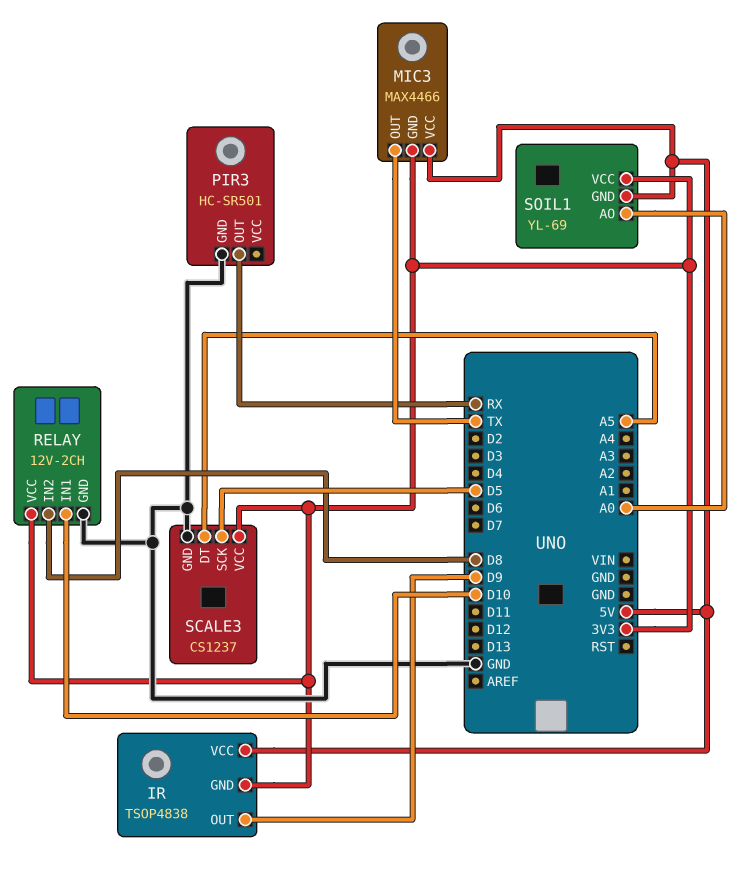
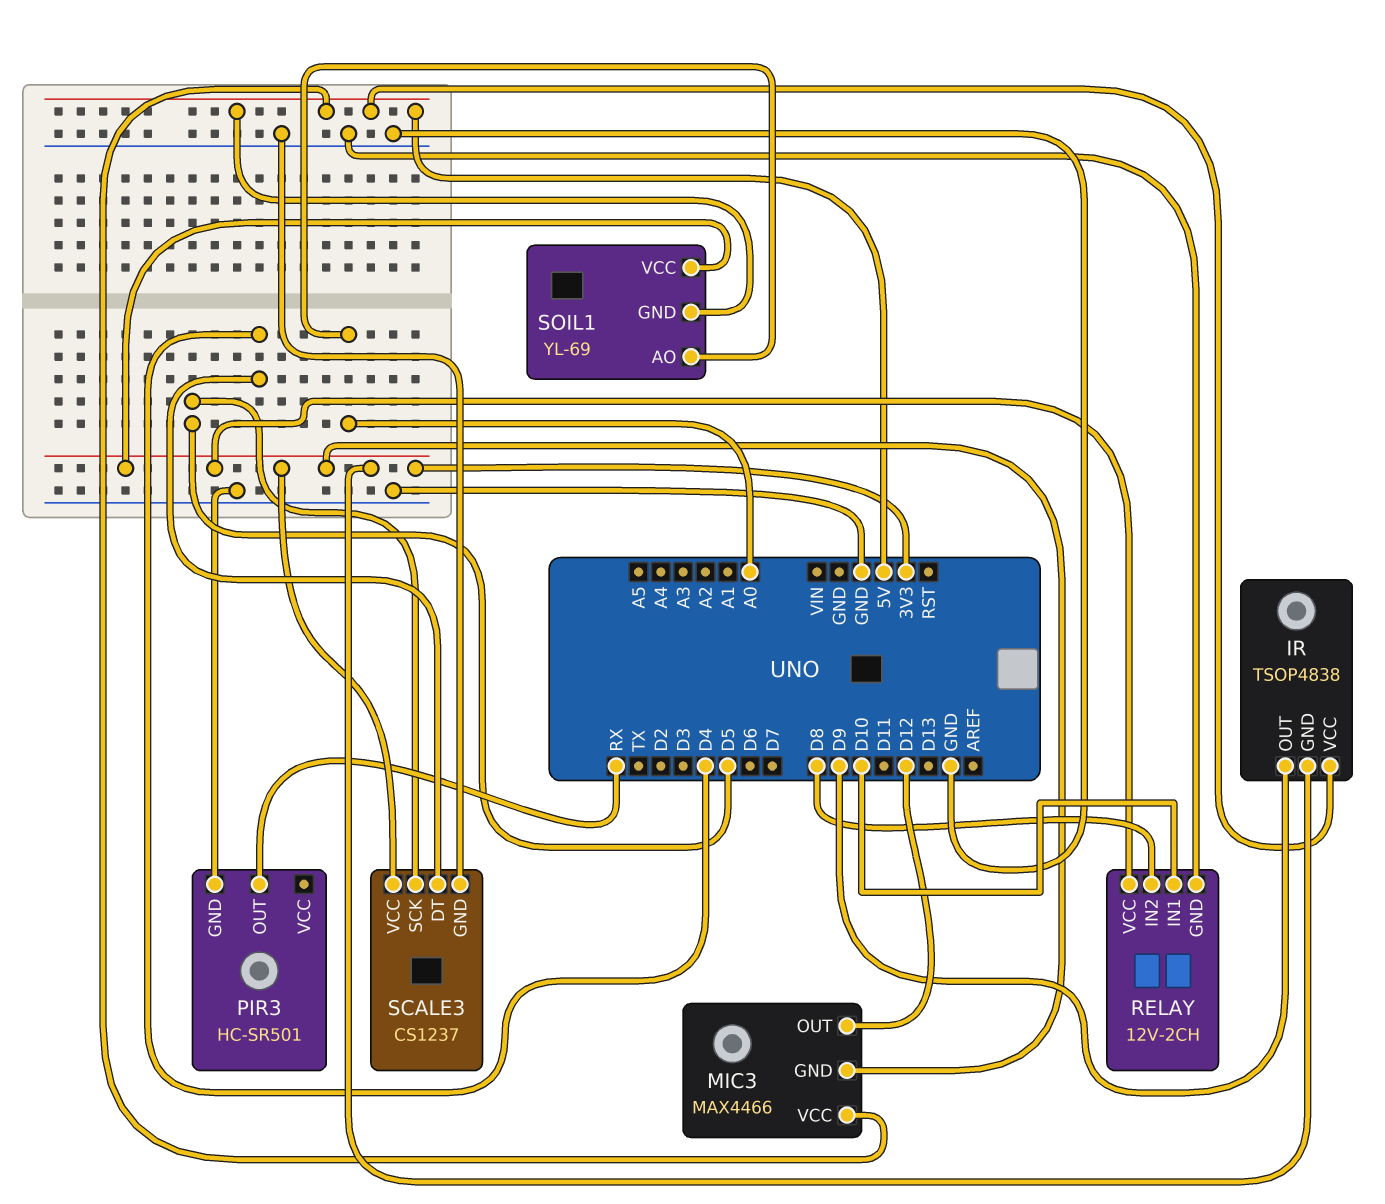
MIC3 pin OUT: TX -> D12
SCALE3 pin DT: A5 -> D4

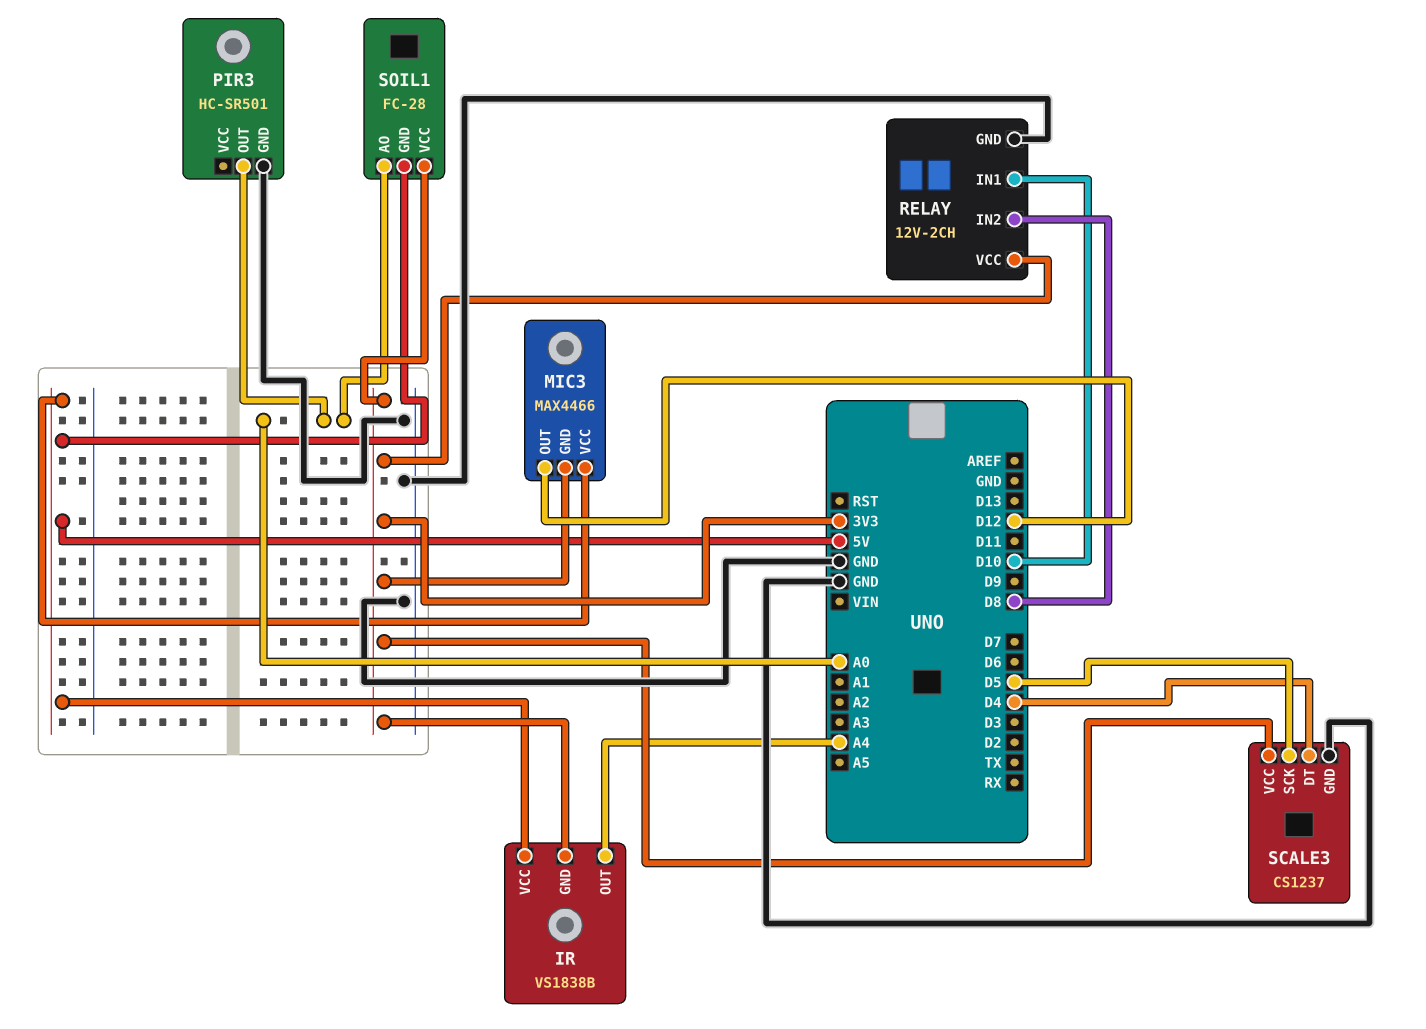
IR: TSOP4838 -> VS1838B
IR pin OUT: D9 -> A4
PIR3 pin OUT: RX -> A0
SOIL1: YL-69 -> FC-28

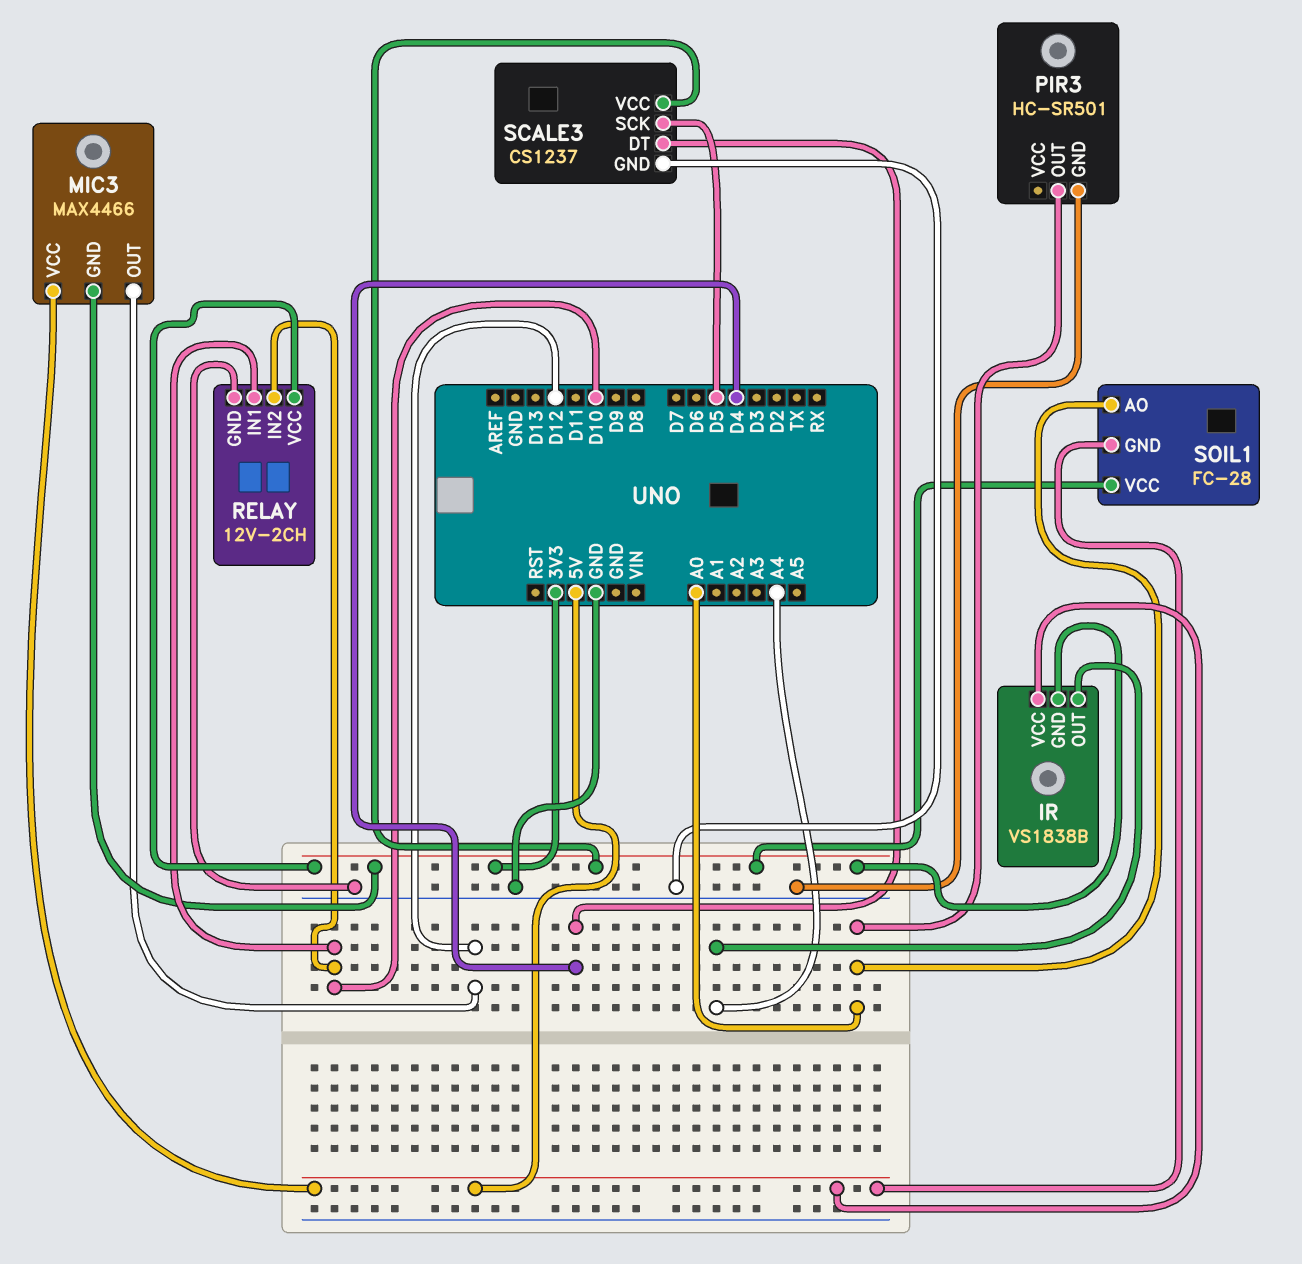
RELAY pin IN2: D8 -> D10

